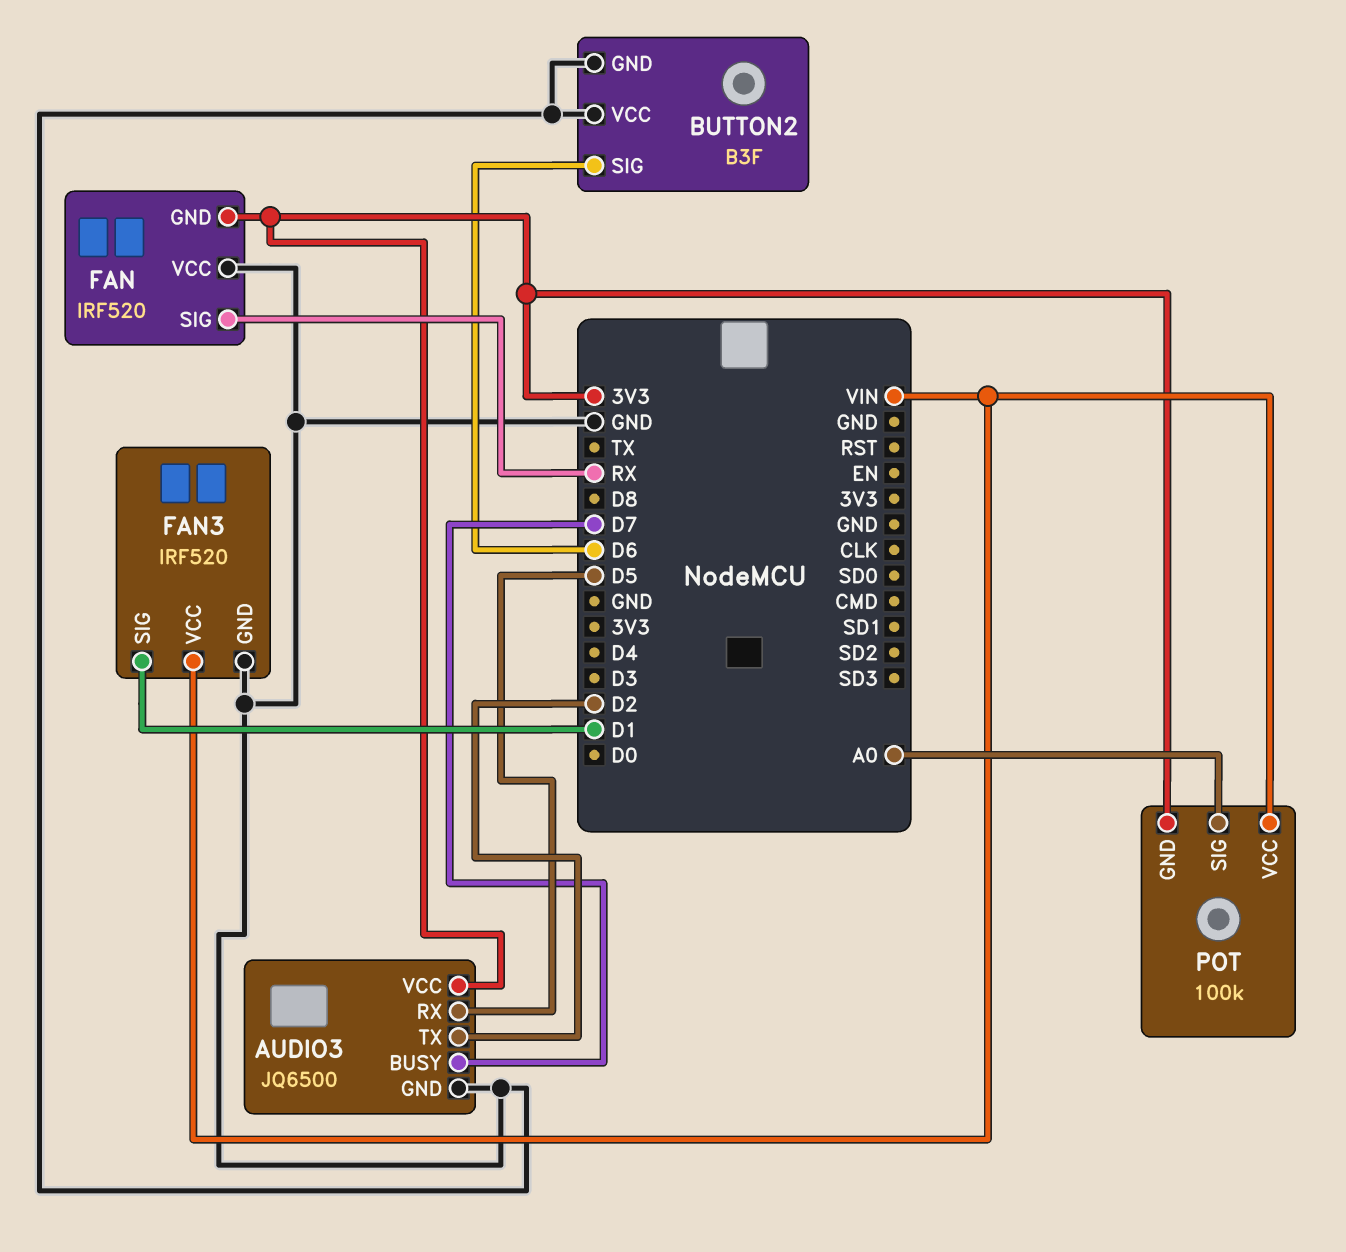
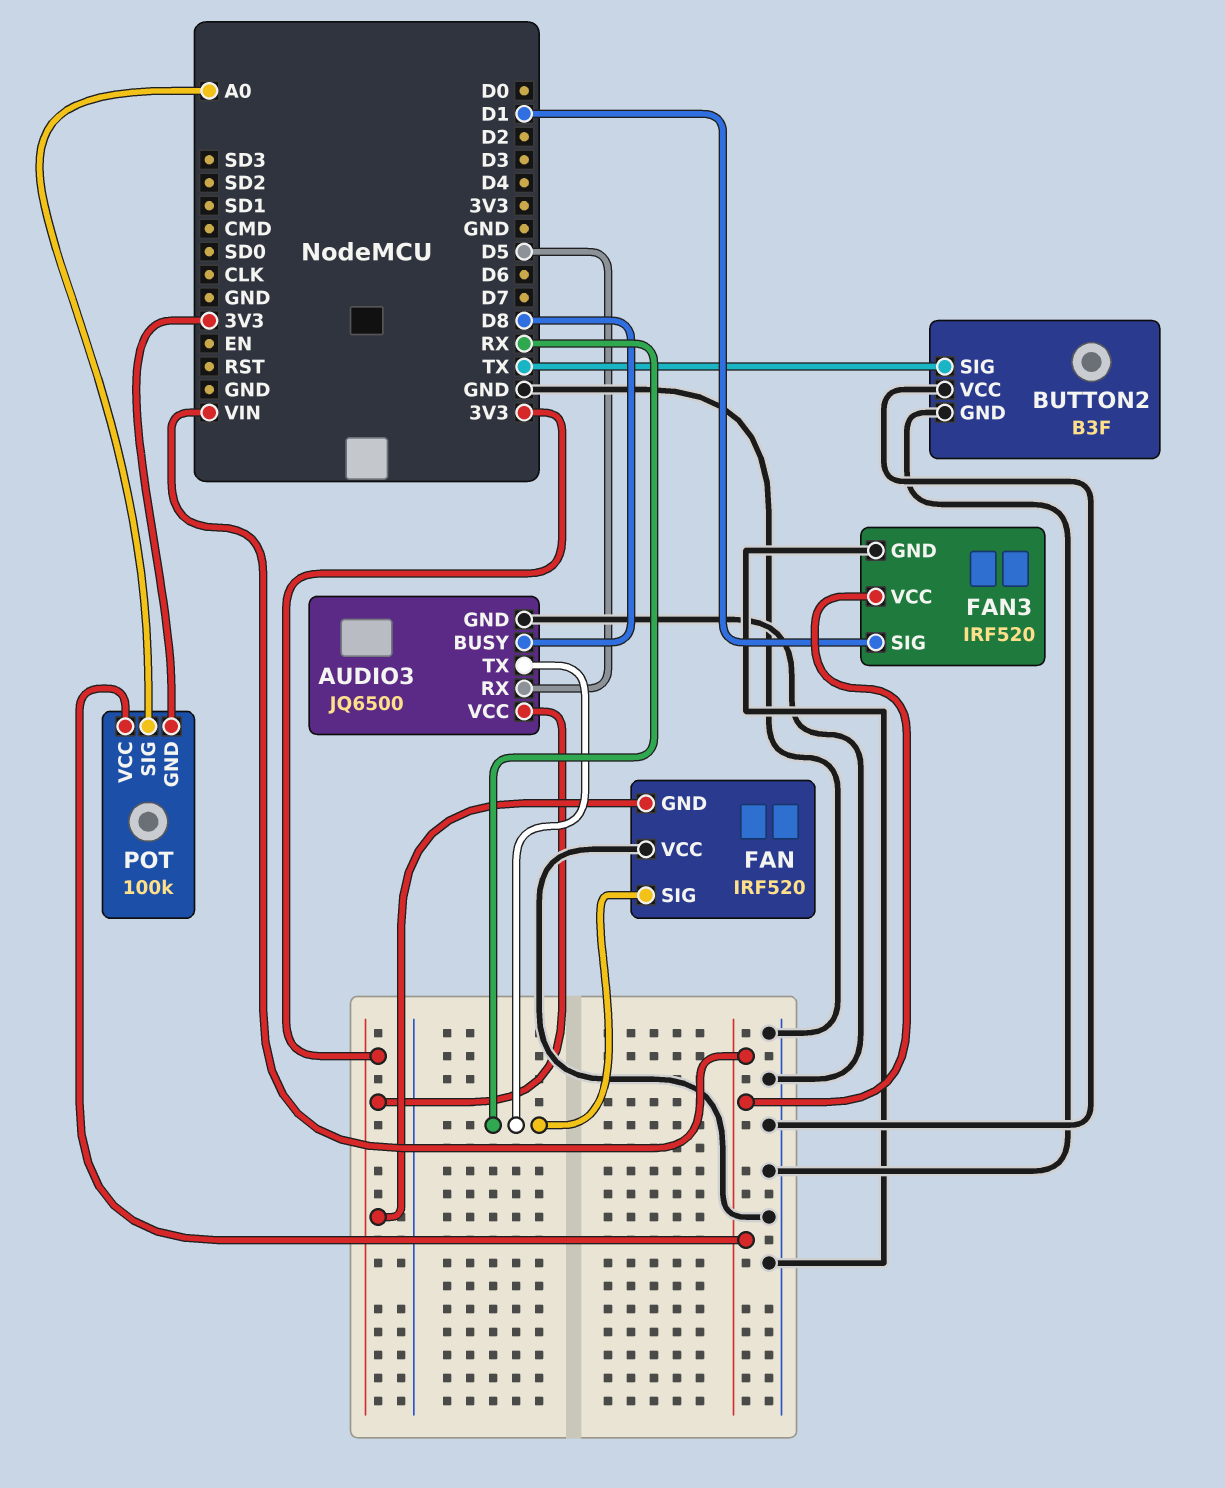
AUDIO3 pin BUSY: D7 -> D8
AUDIO3 pin TX: D2 -> RX
BUTTON2 pin SIG: D6 -> TX

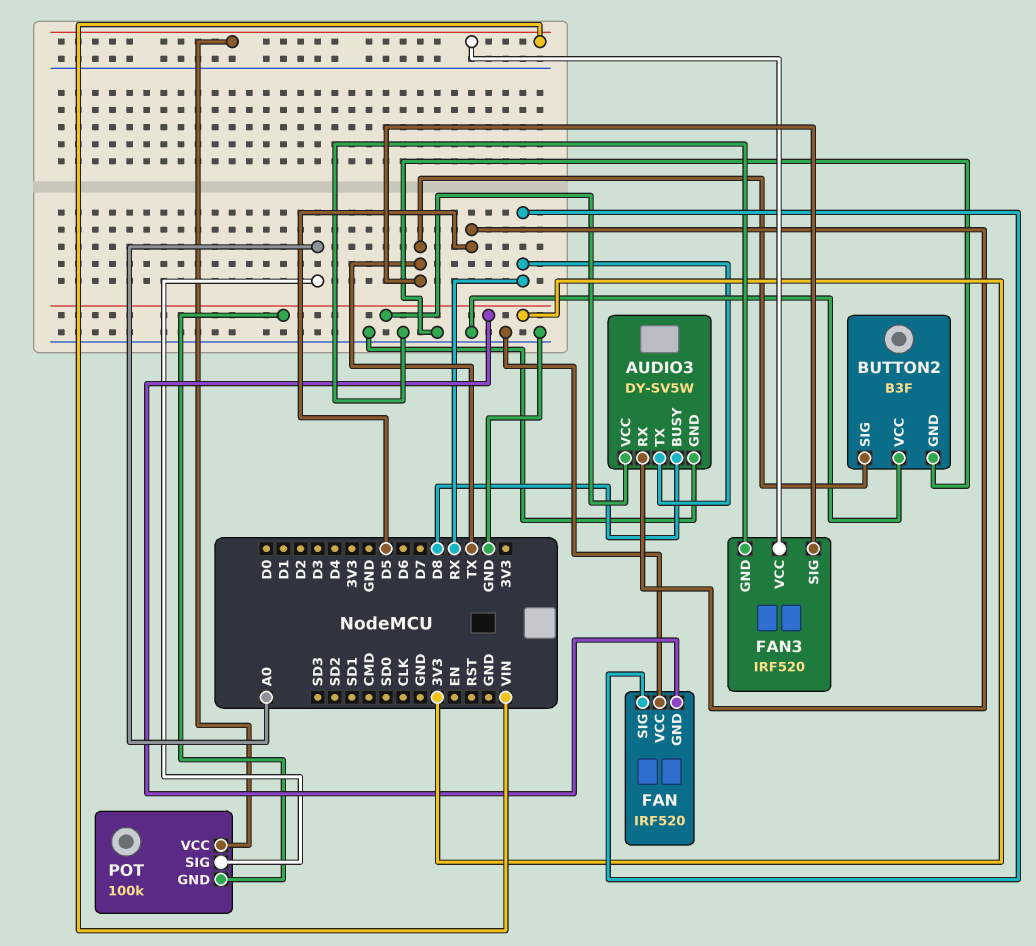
AUDIO3: JQ6500 -> DY-SV5W
FAN3 pin SIG: D1 -> TX

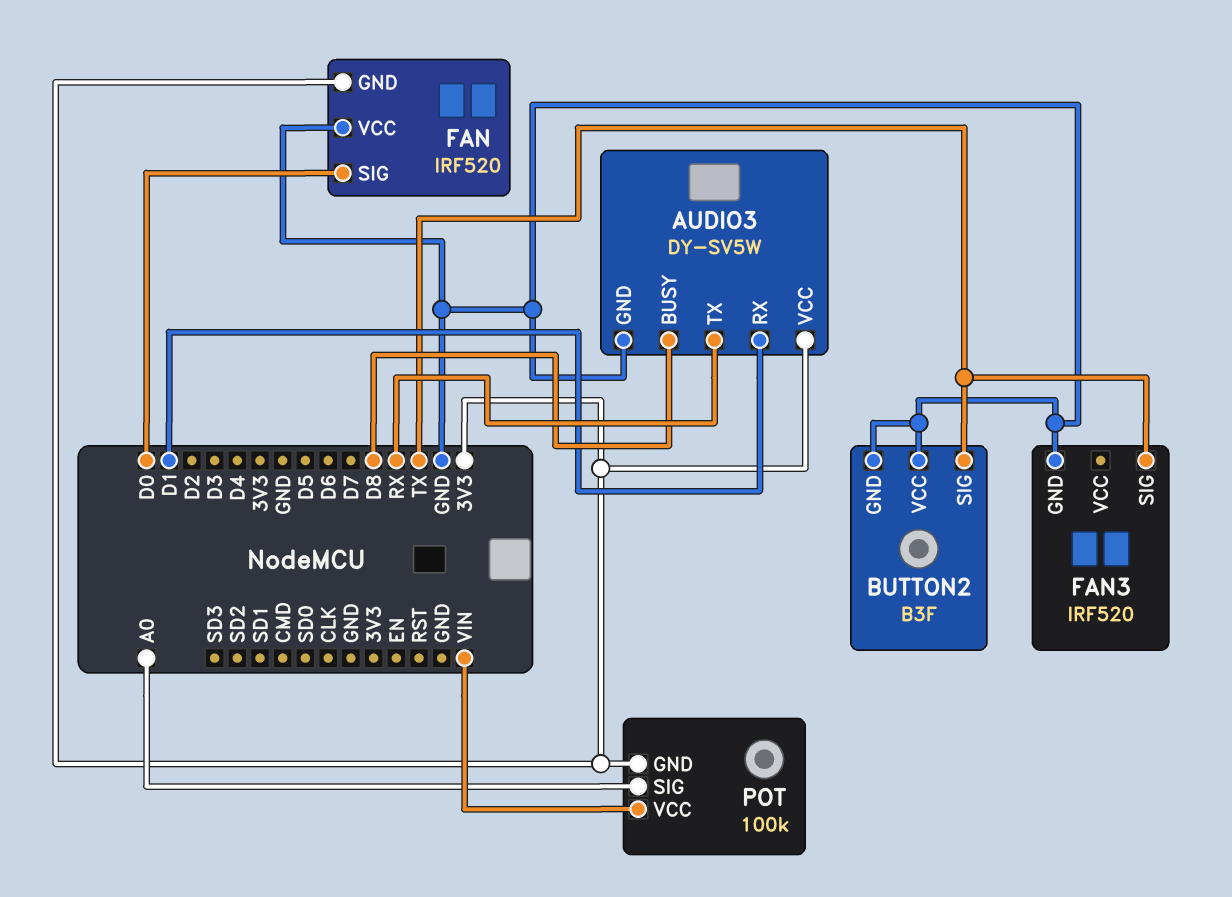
AUDIO3 pin RX: D5 -> D1
FAN pin SIG: RX -> D0
FAN3 pin VCC: VIN -> none

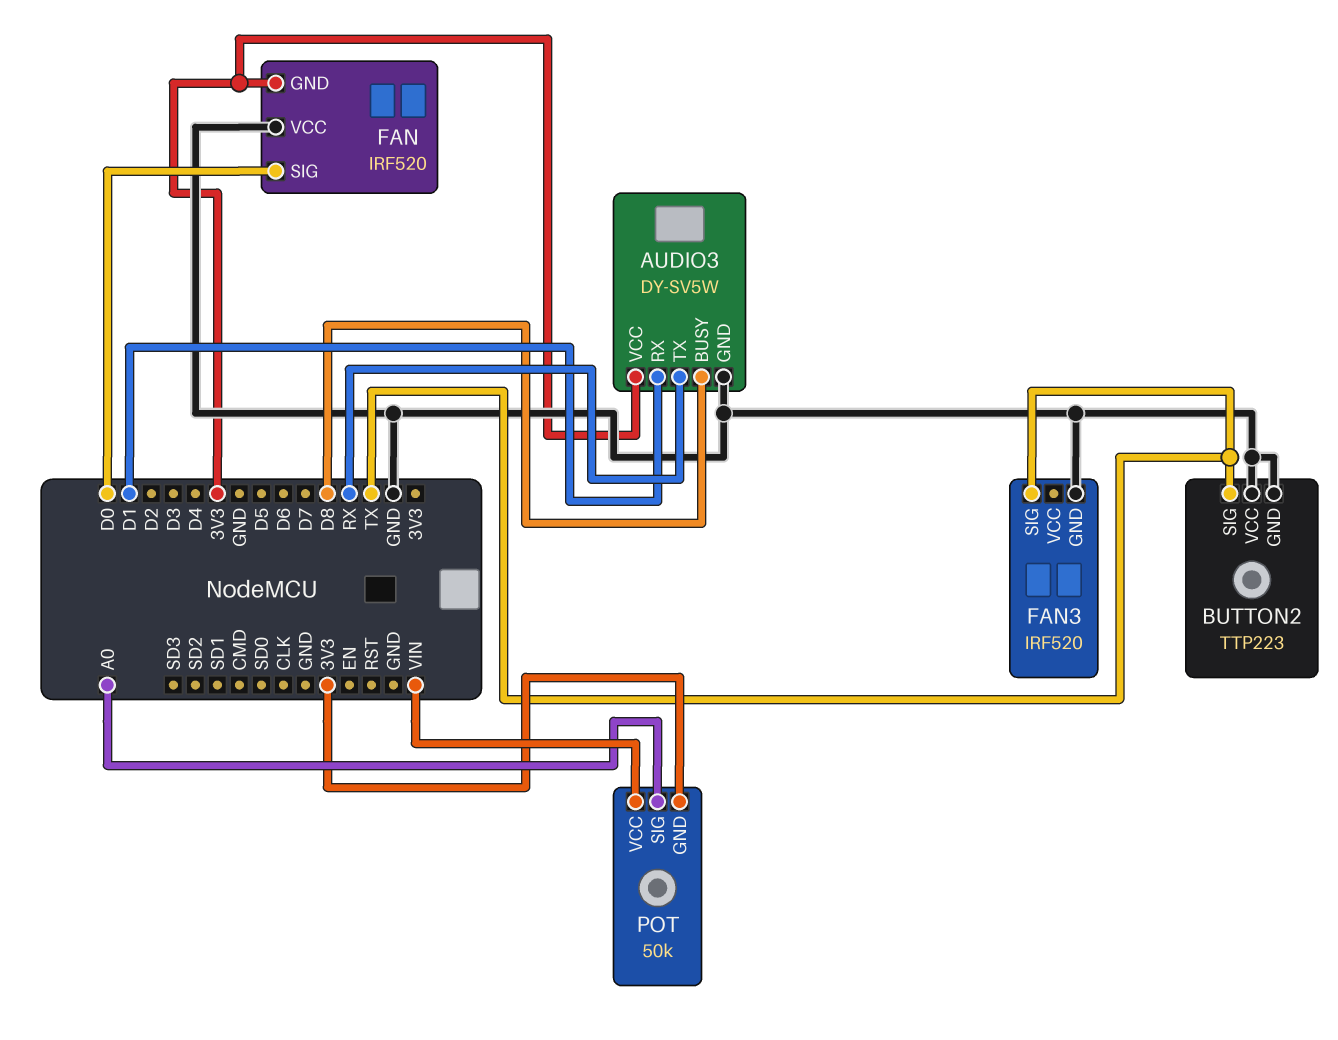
BUTTON2: B3F -> TTP223
POT: 100k -> 50k

